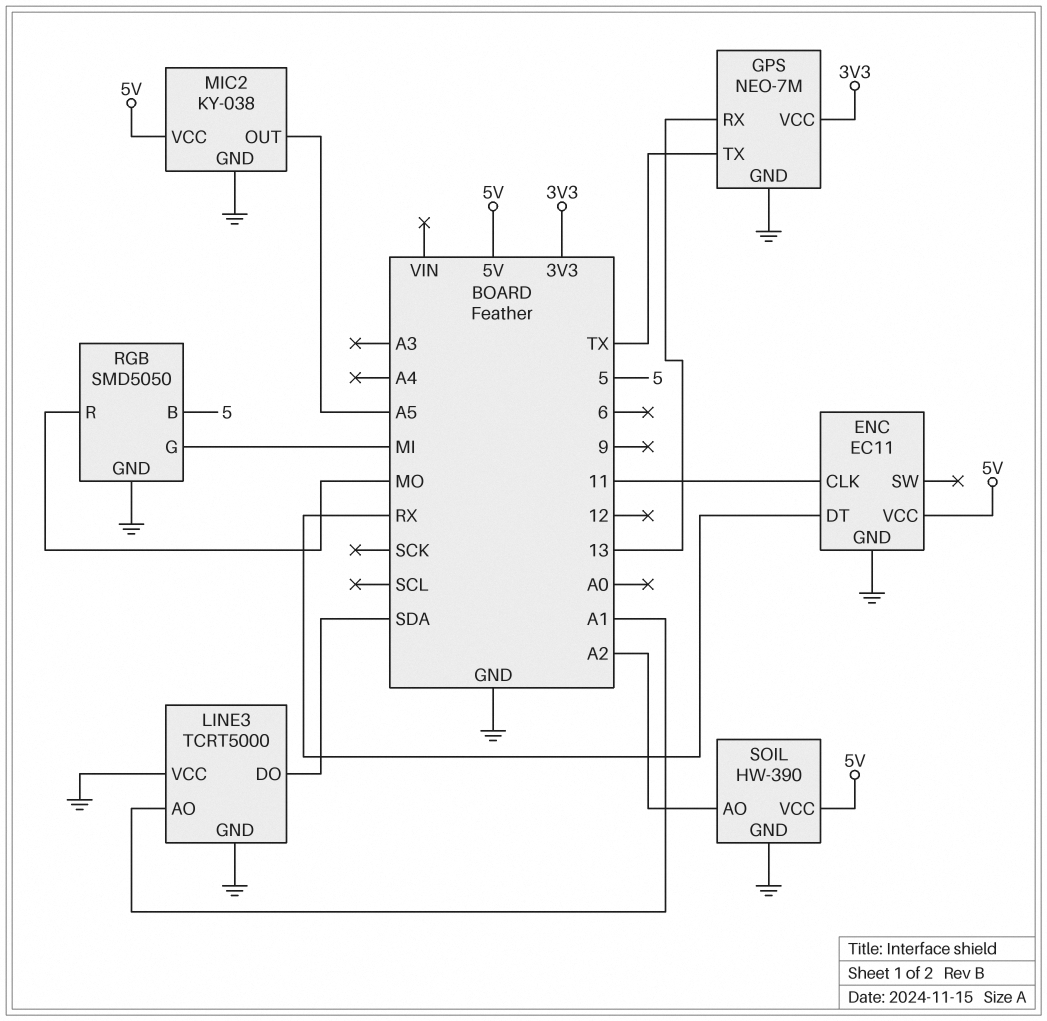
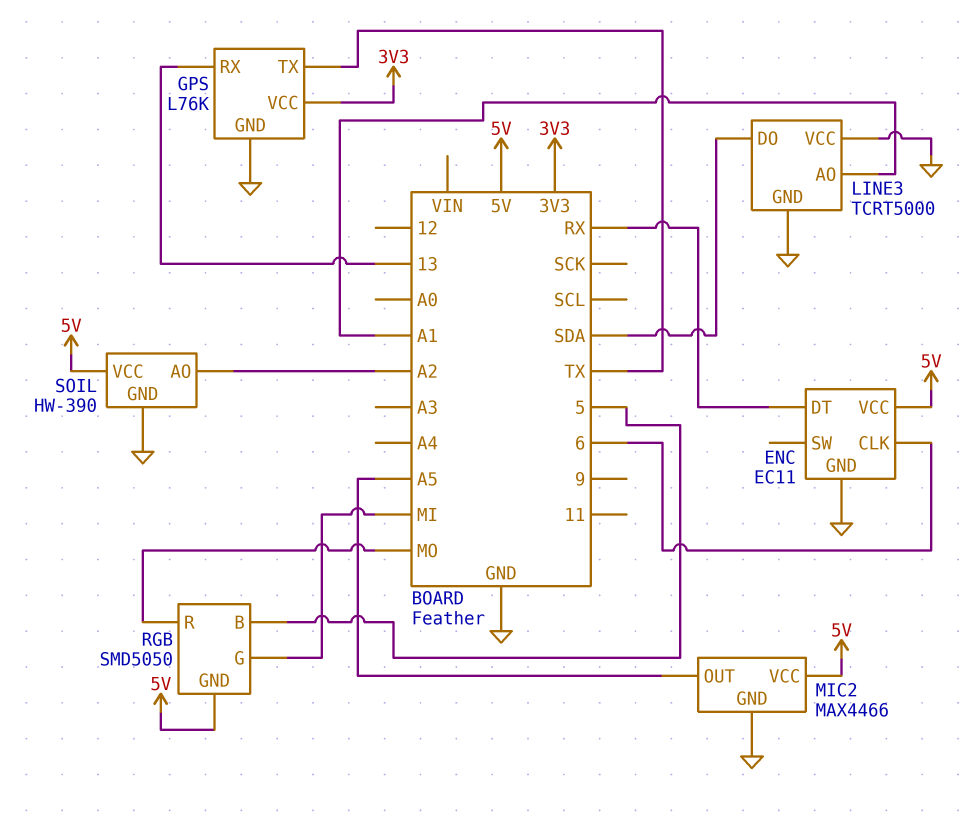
ENC pin CLK: 11 -> 6
GPS: NEO-7M -> L76K
MIC2: KY-038 -> MAX4466
RGB pin GND: GND -> 5V

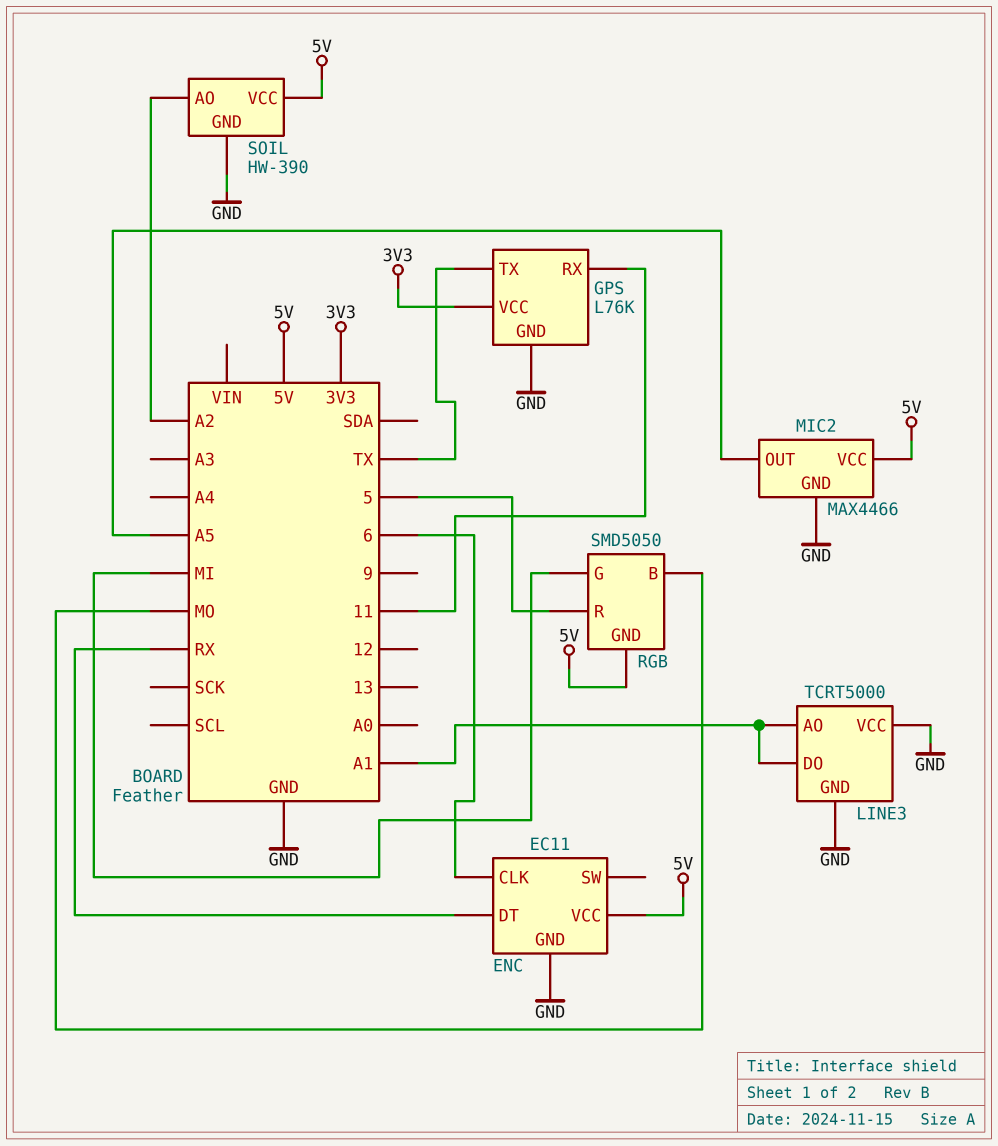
GPS pin RX: 13 -> 11
LINE3 pin DO: SDA -> A1
RGB pin B: 5 -> MO
RGB pin R: MO -> 5

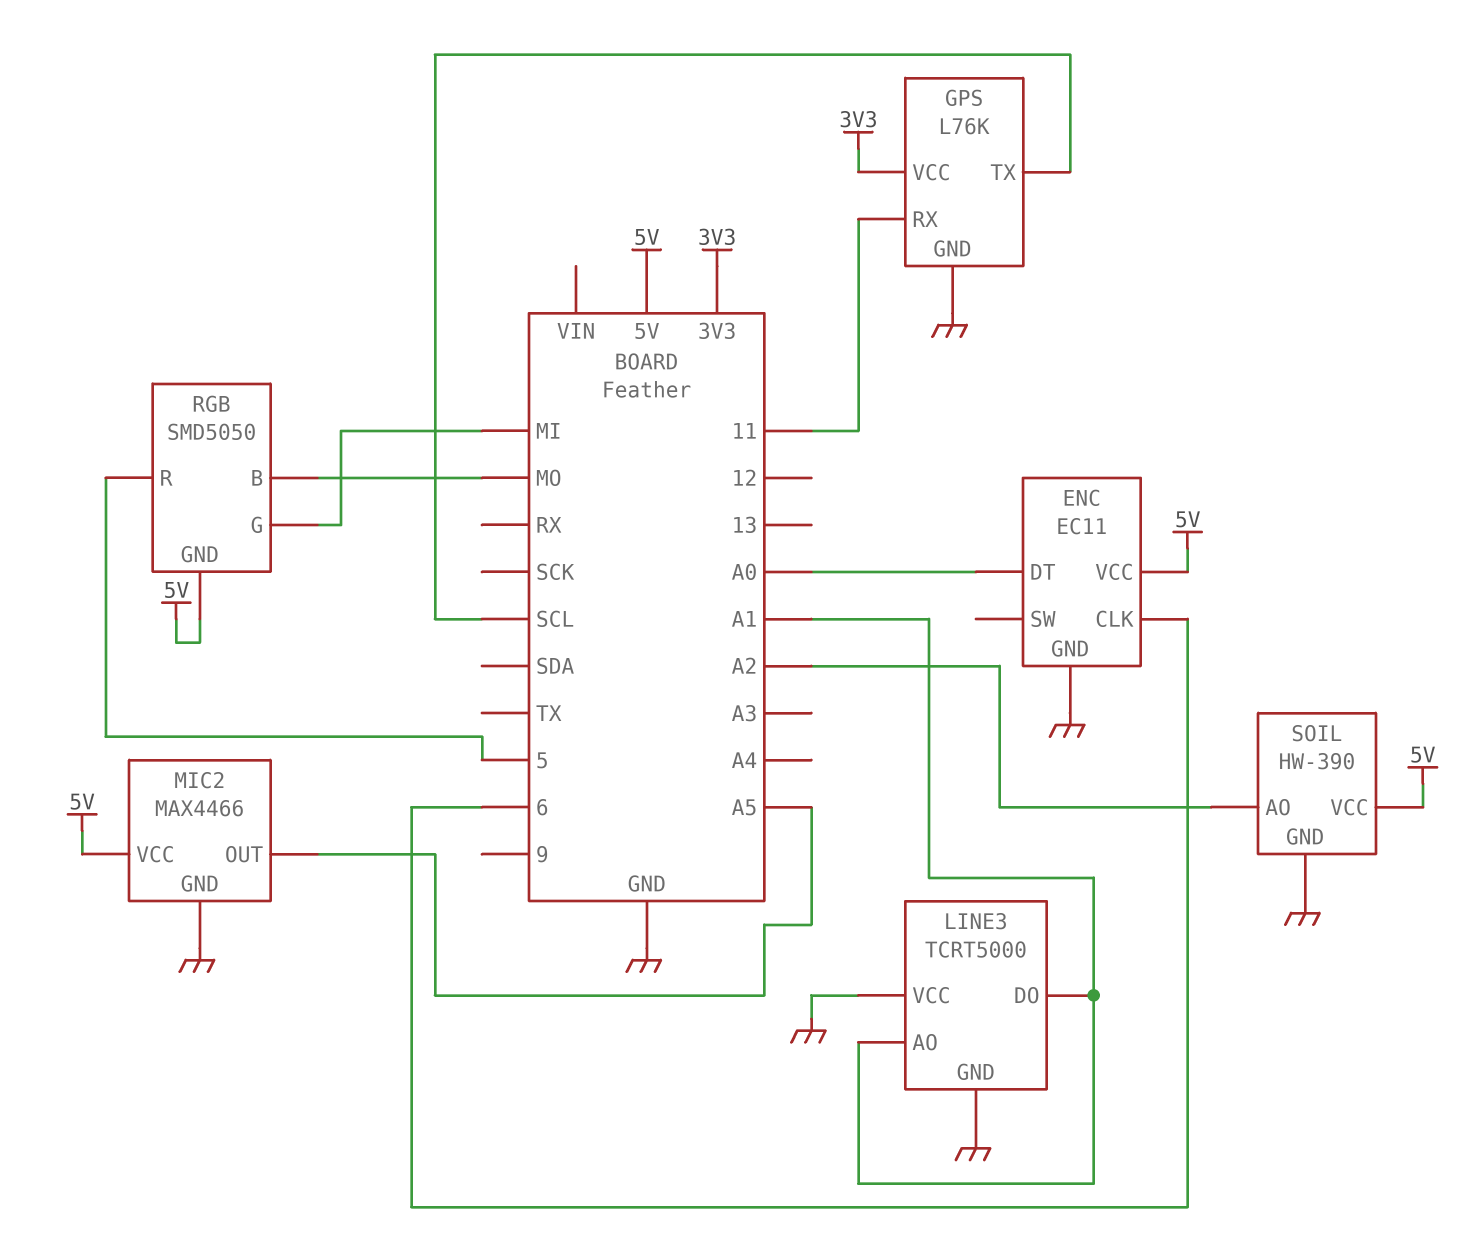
ENC pin DT: RX -> A0
GPS pin TX: TX -> SCL

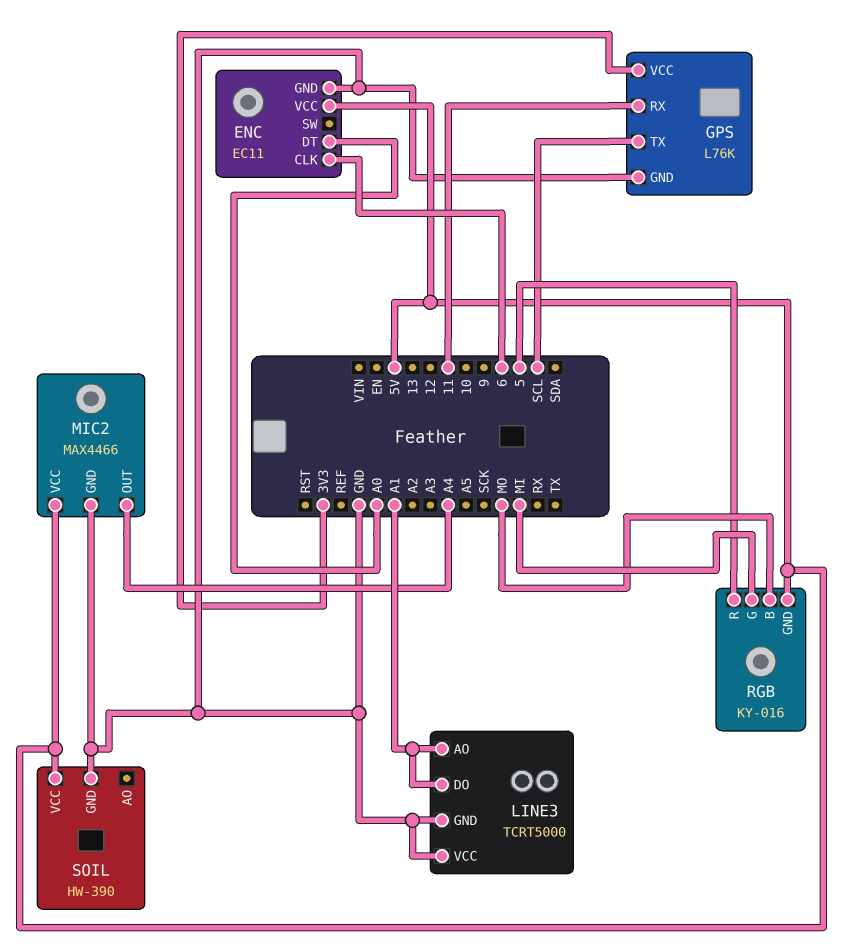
MIC2 pin OUT: A5 -> A4
RGB: SMD5050 -> KY-016
SOIL pin AO: A2 -> none

